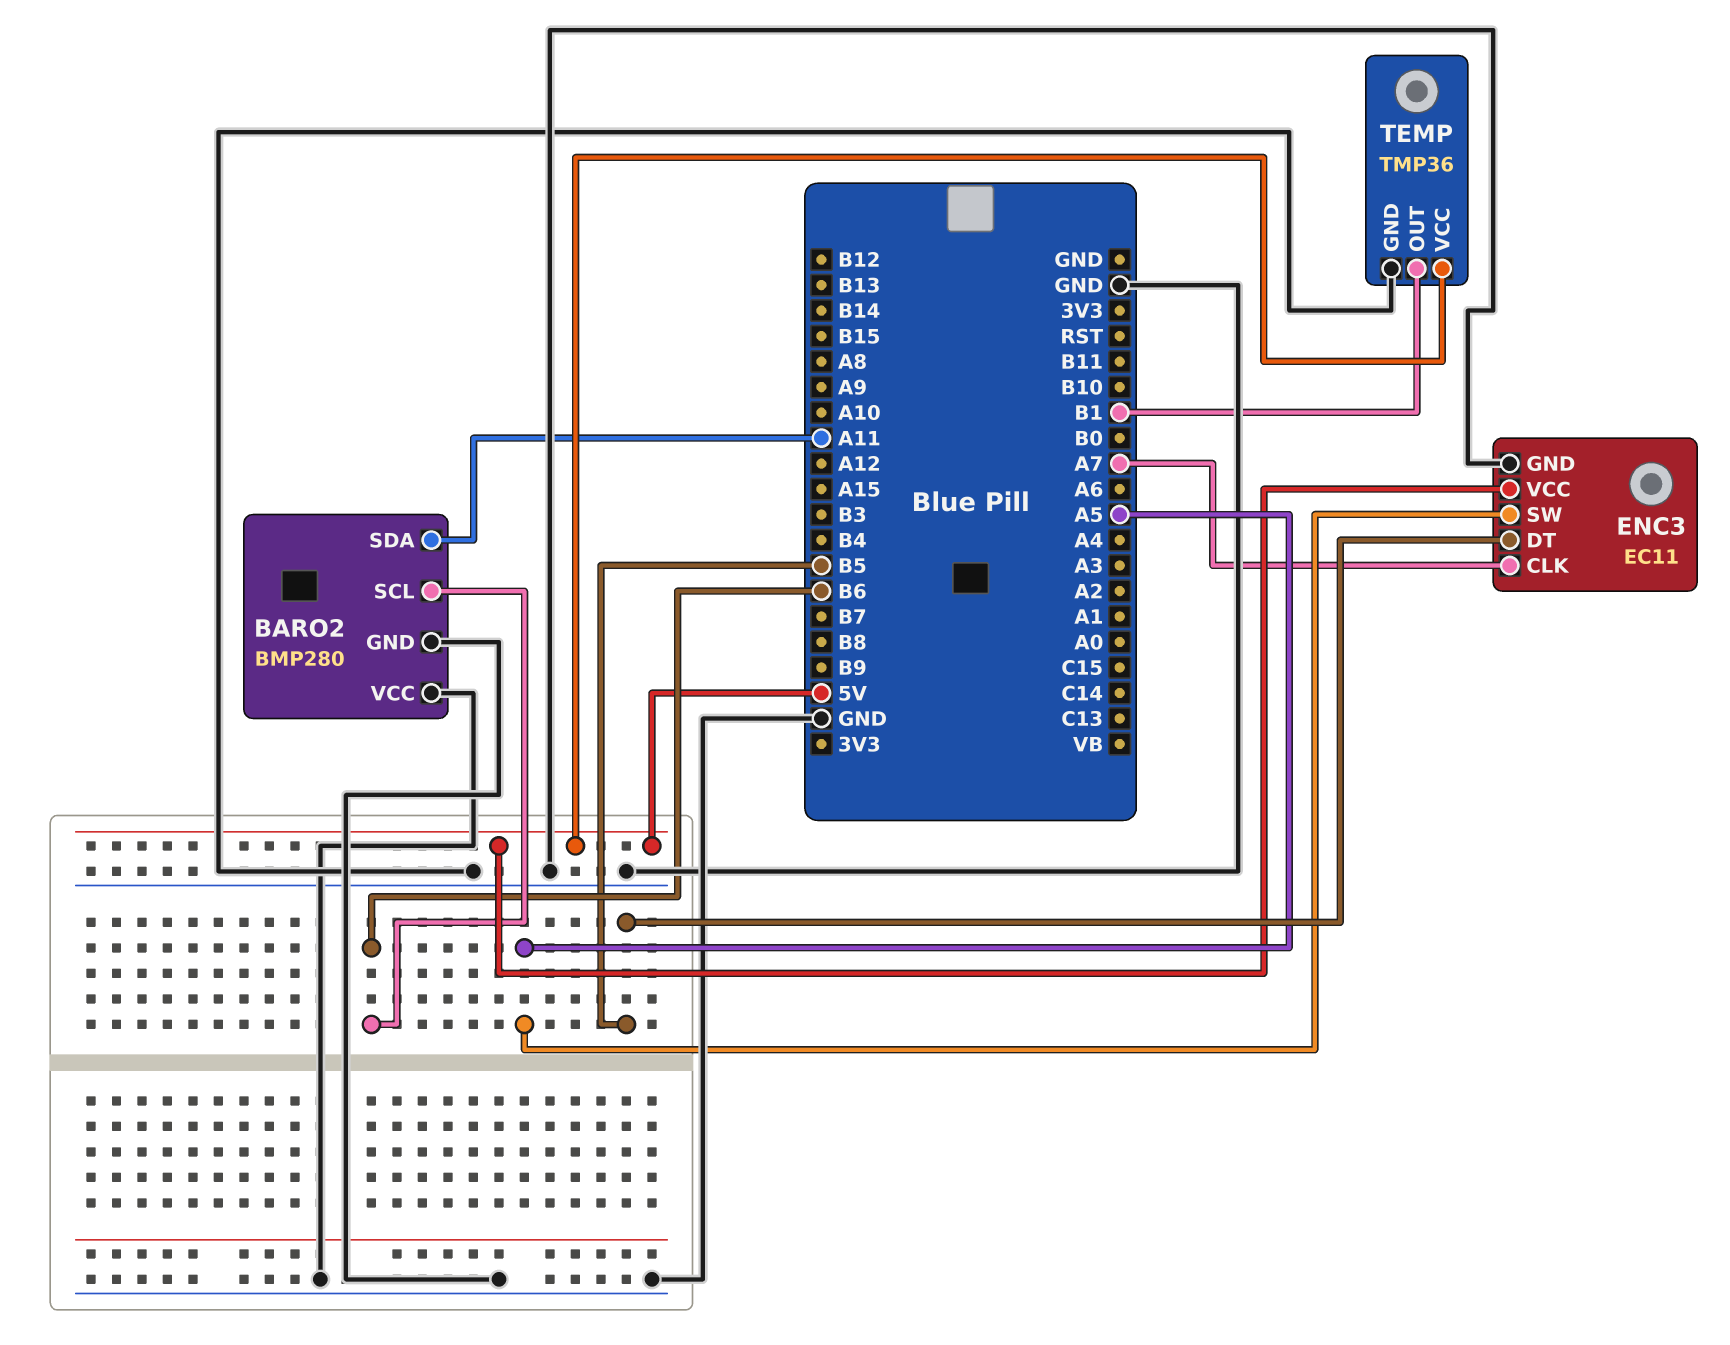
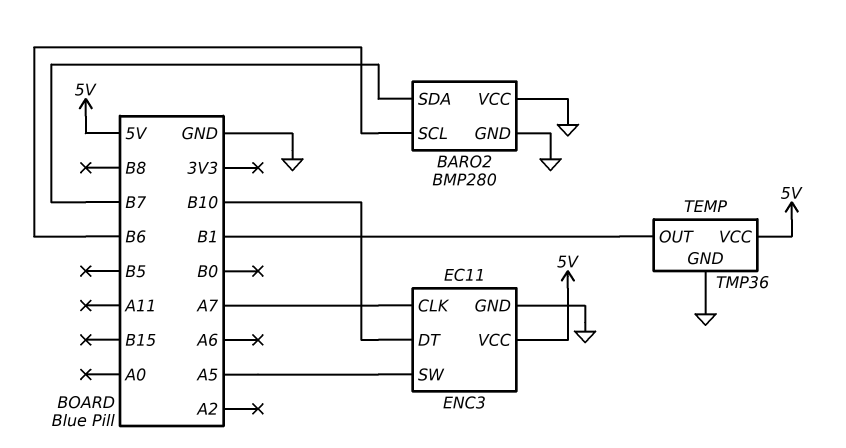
BARO2 pin SDA: A11 -> B7
ENC3 pin DT: B5 -> B10

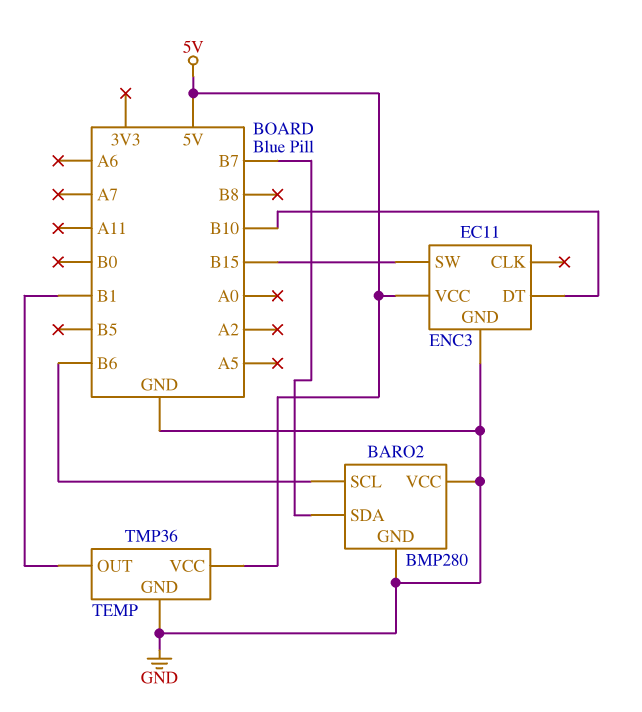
ENC3 pin CLK: A7 -> none
ENC3 pin SW: A5 -> B15

